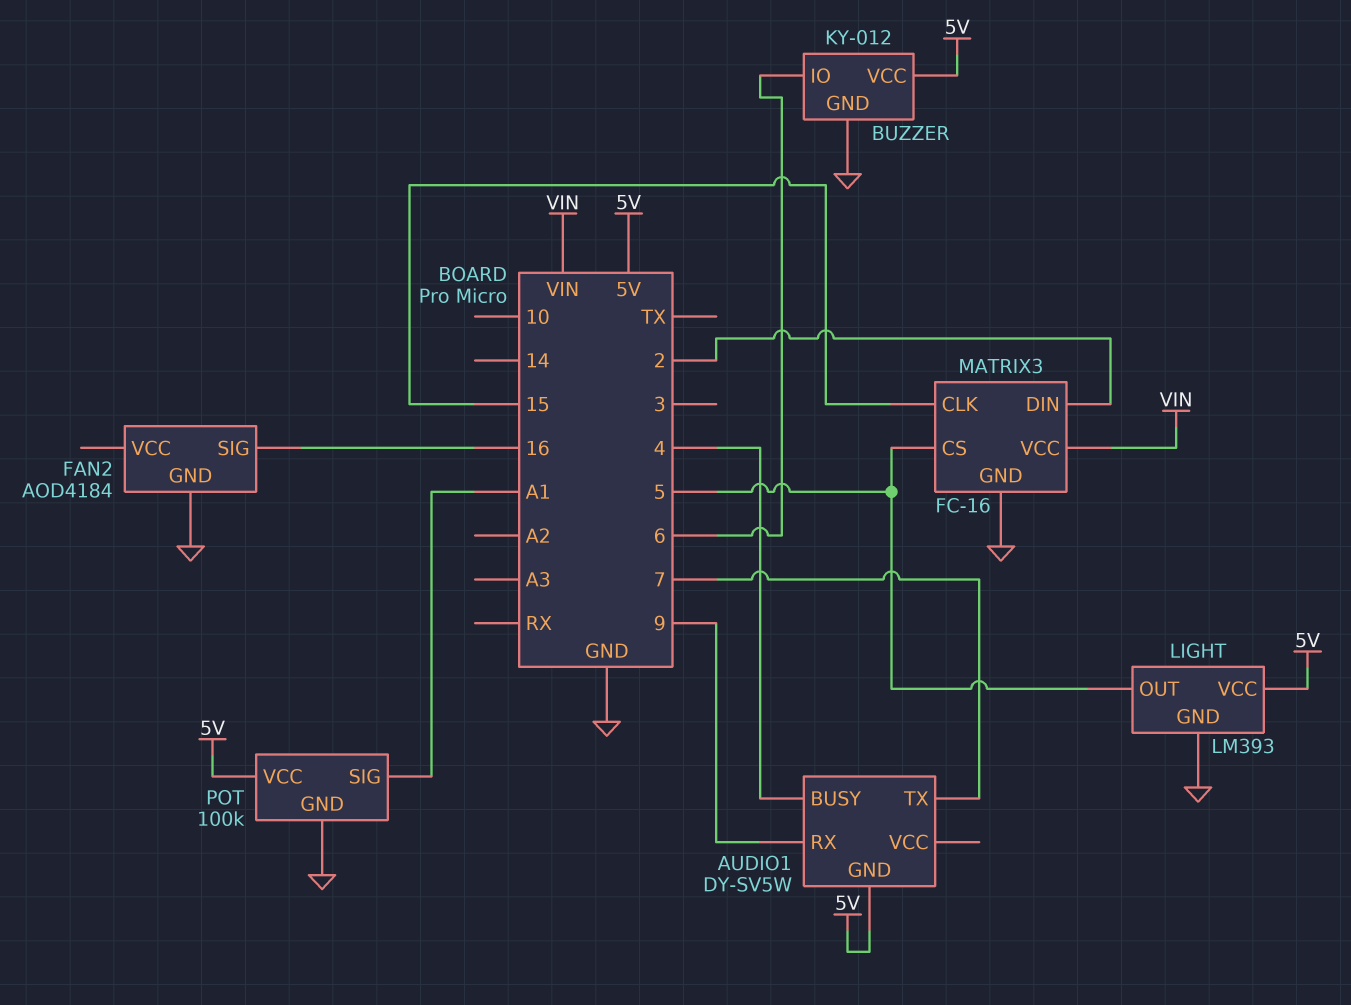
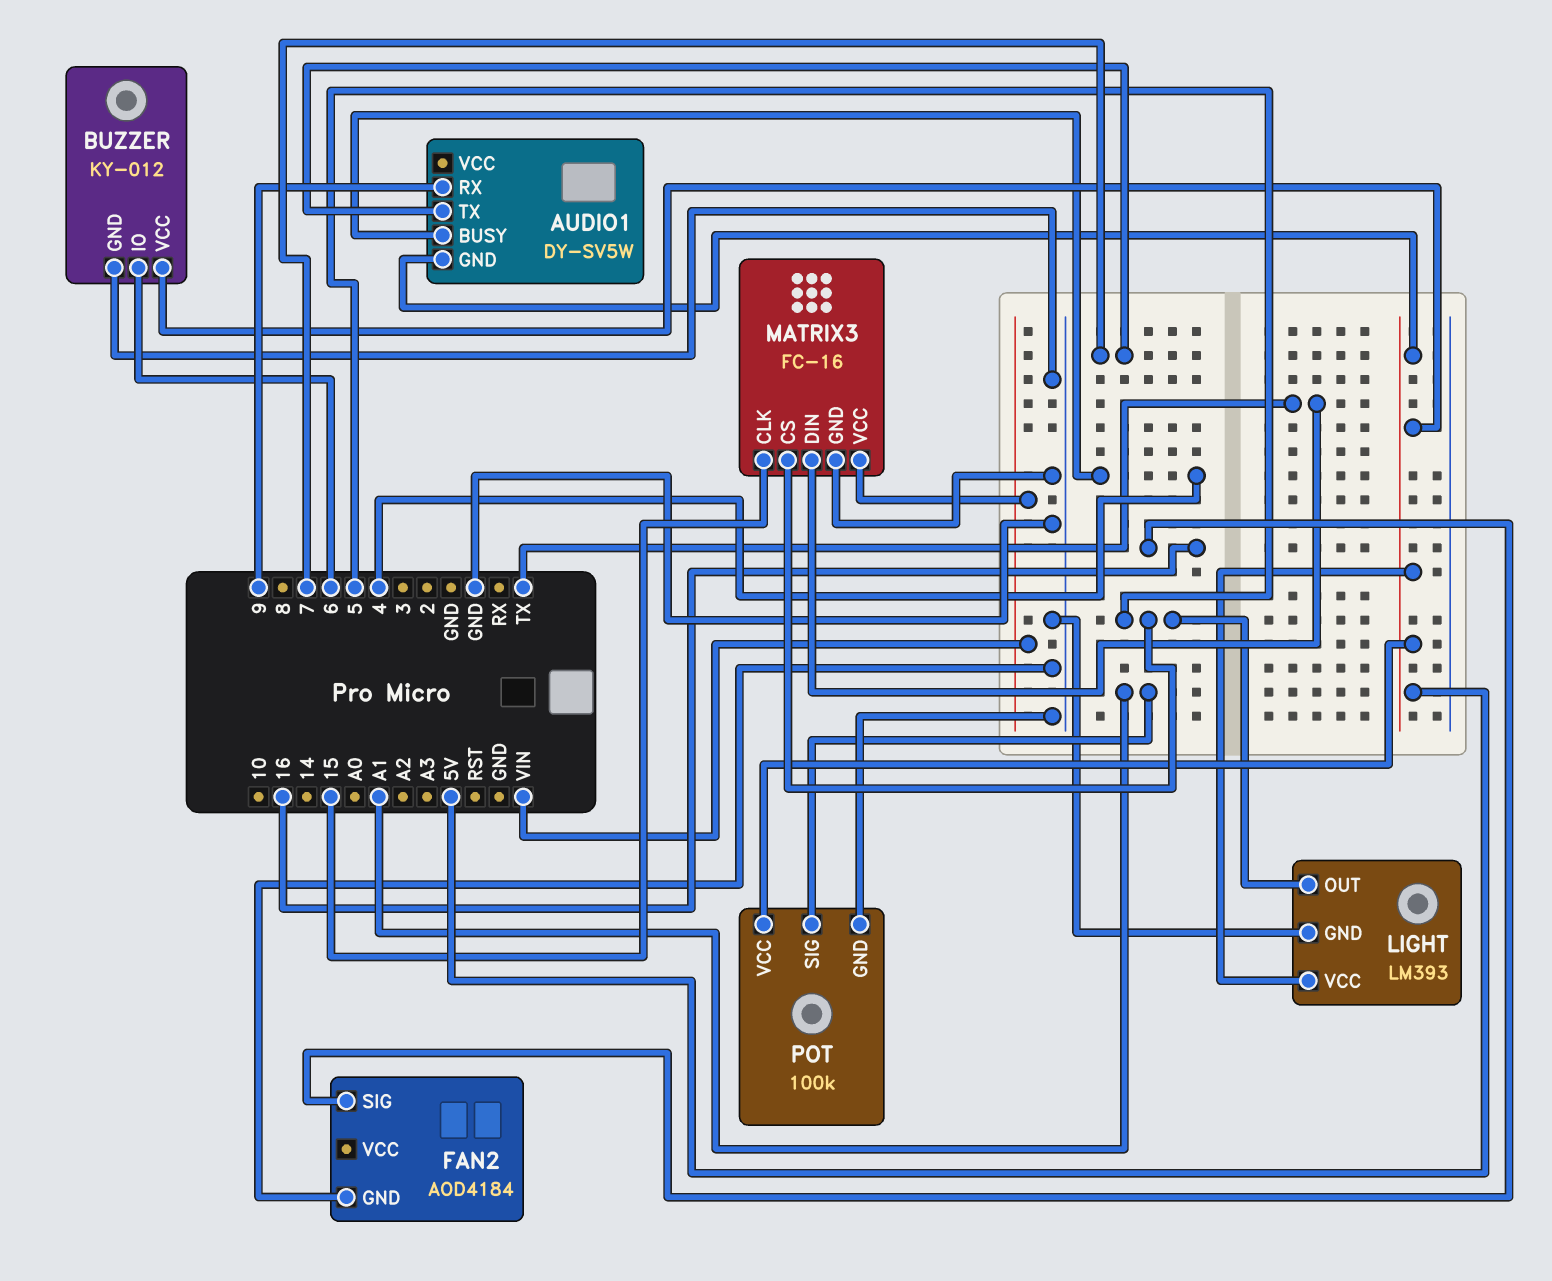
MATRIX3 pin DIN: 2 -> TX

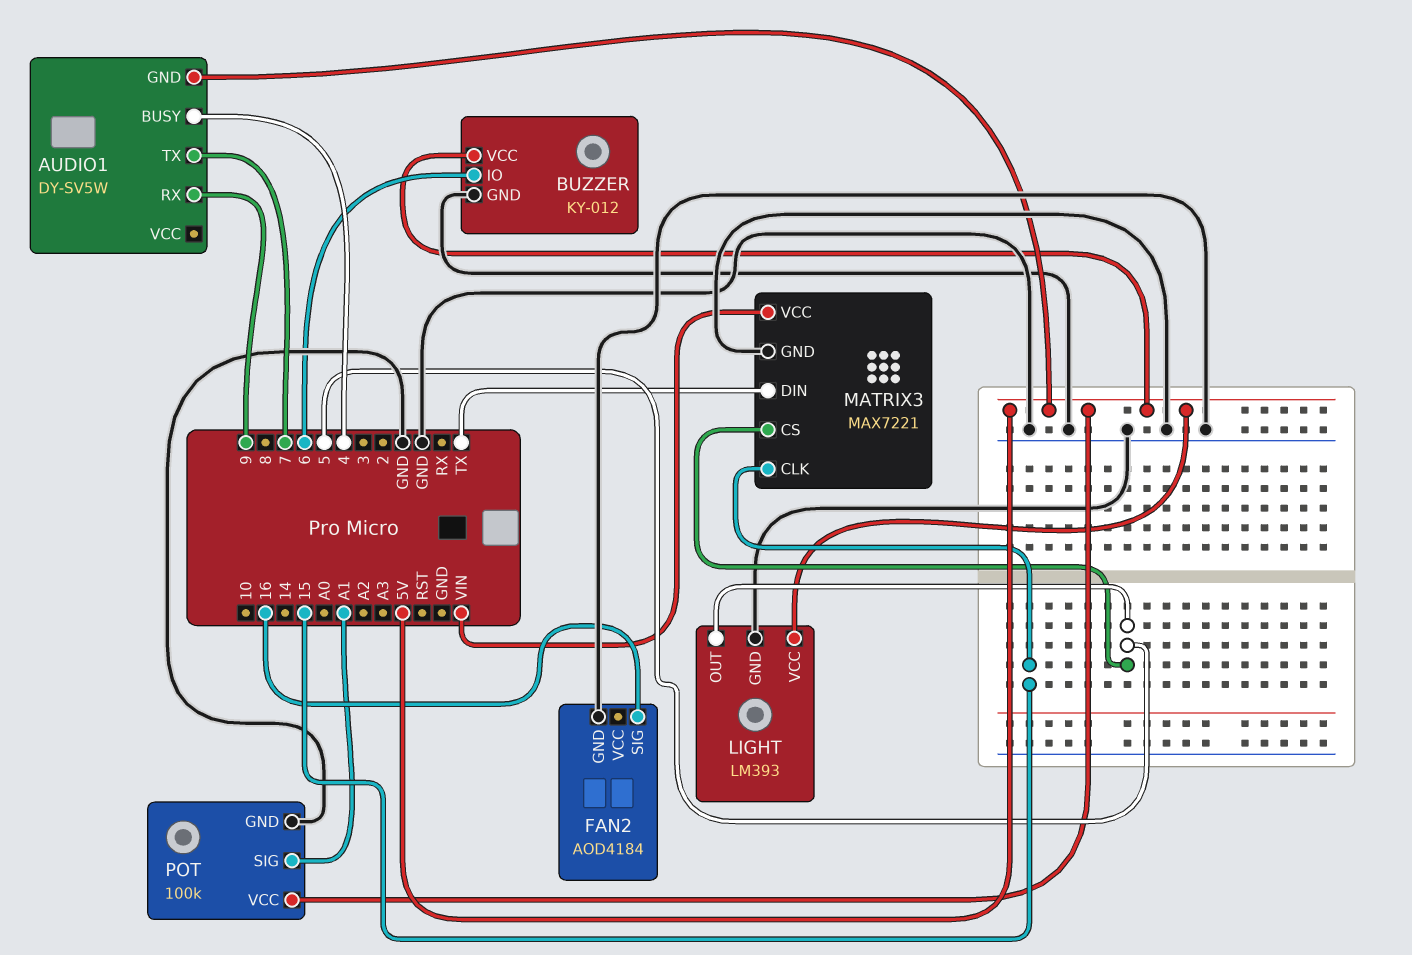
MATRIX3: FC-16 -> MAX7221

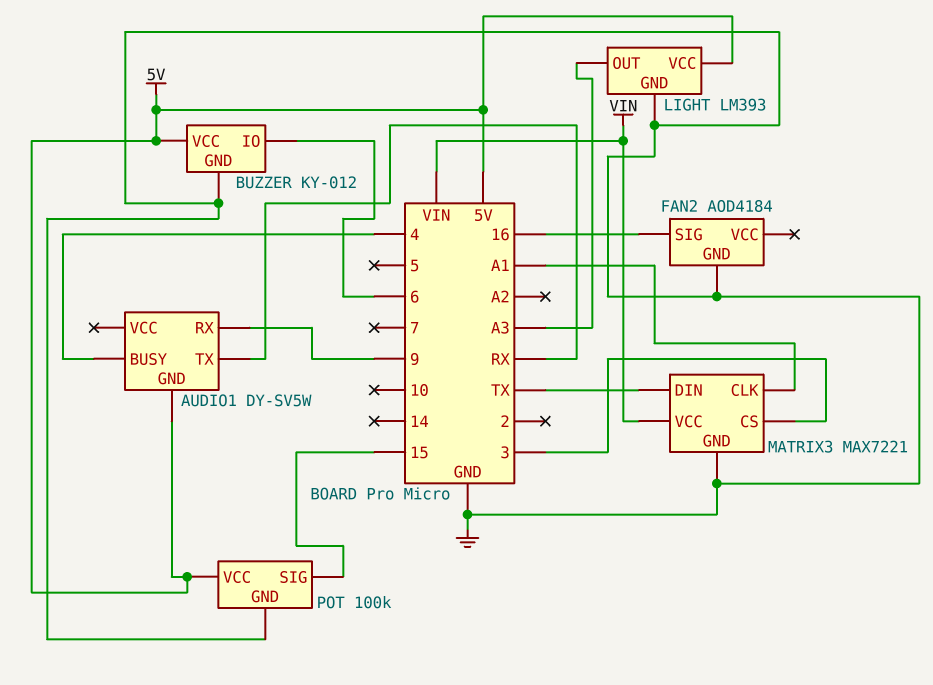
AUDIO1 pin TX: 7 -> RX
LIGHT pin OUT: 5 -> A3
MATRIX3 pin CLK: 15 -> A1
MATRIX3 pin CS: 5 -> 3
POT pin SIG: A1 -> 15

